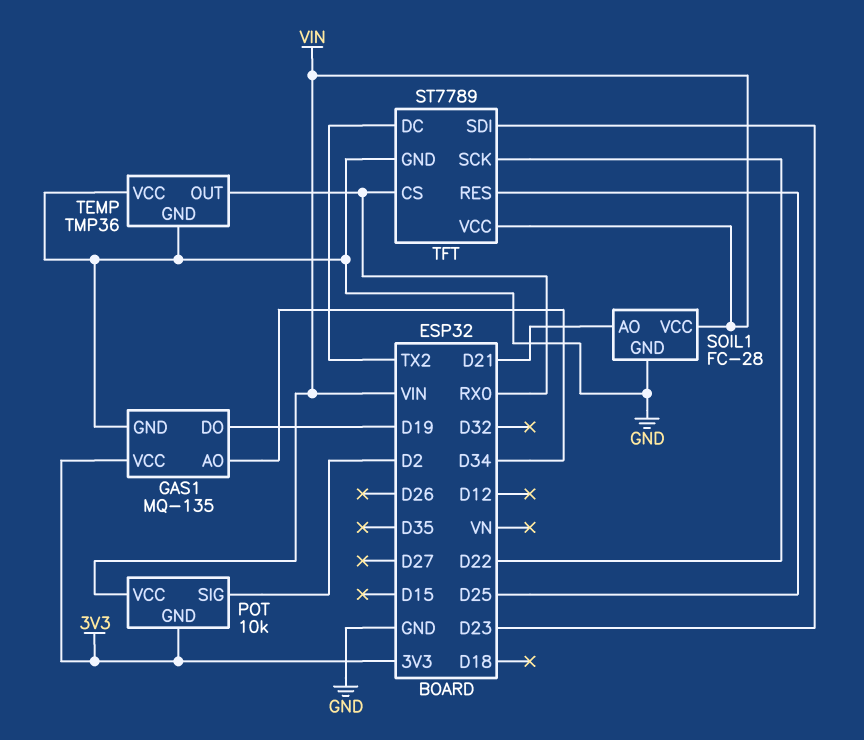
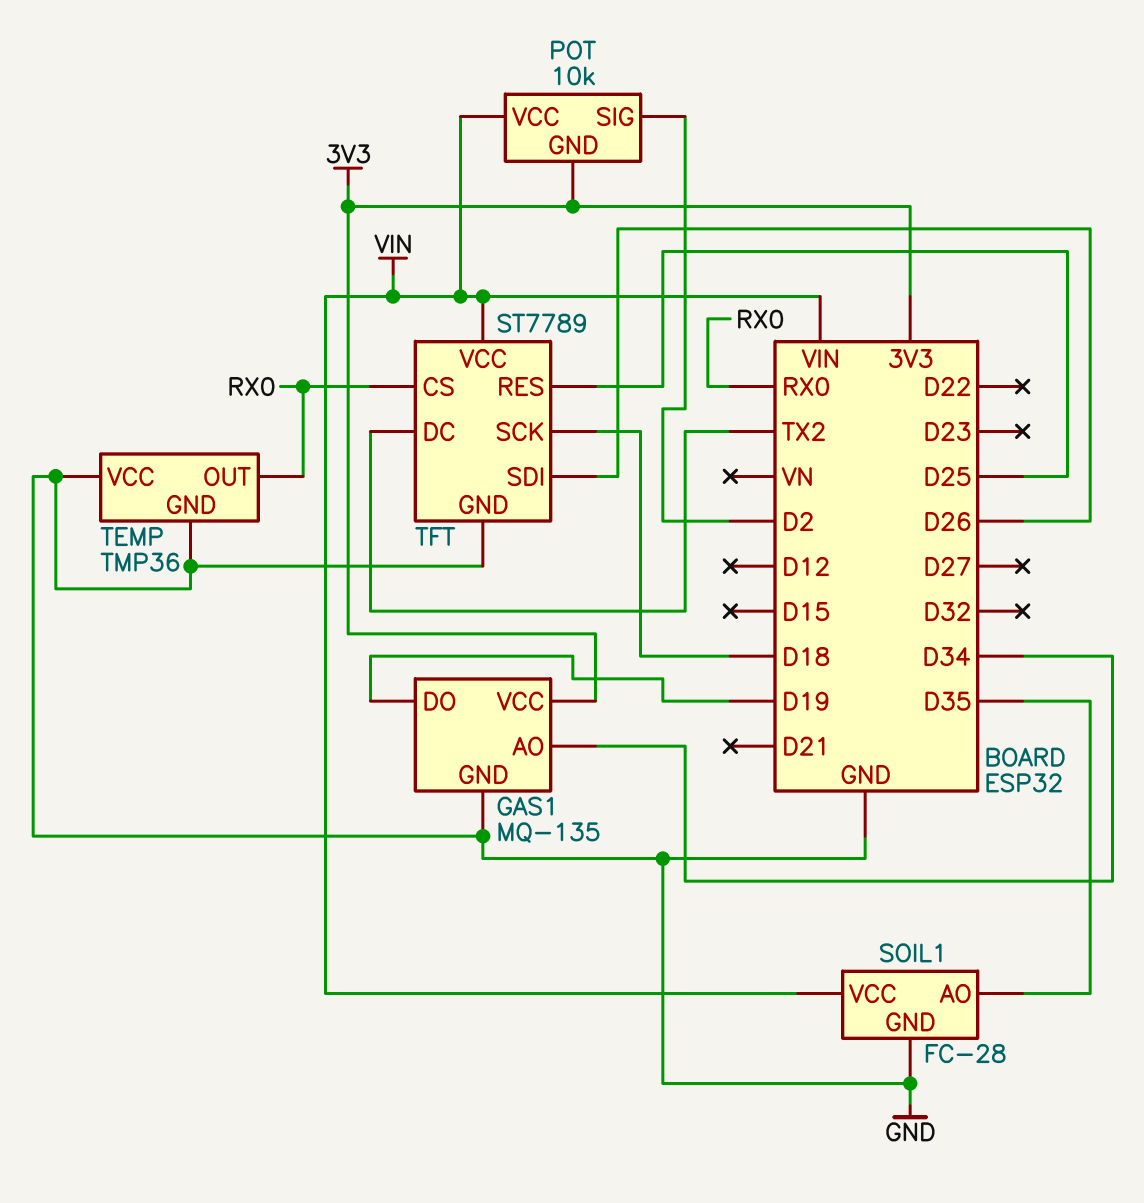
SOIL1 pin AO: D21 -> D35
TFT pin SCK: D22 -> D18
TFT pin SDI: D23 -> D26

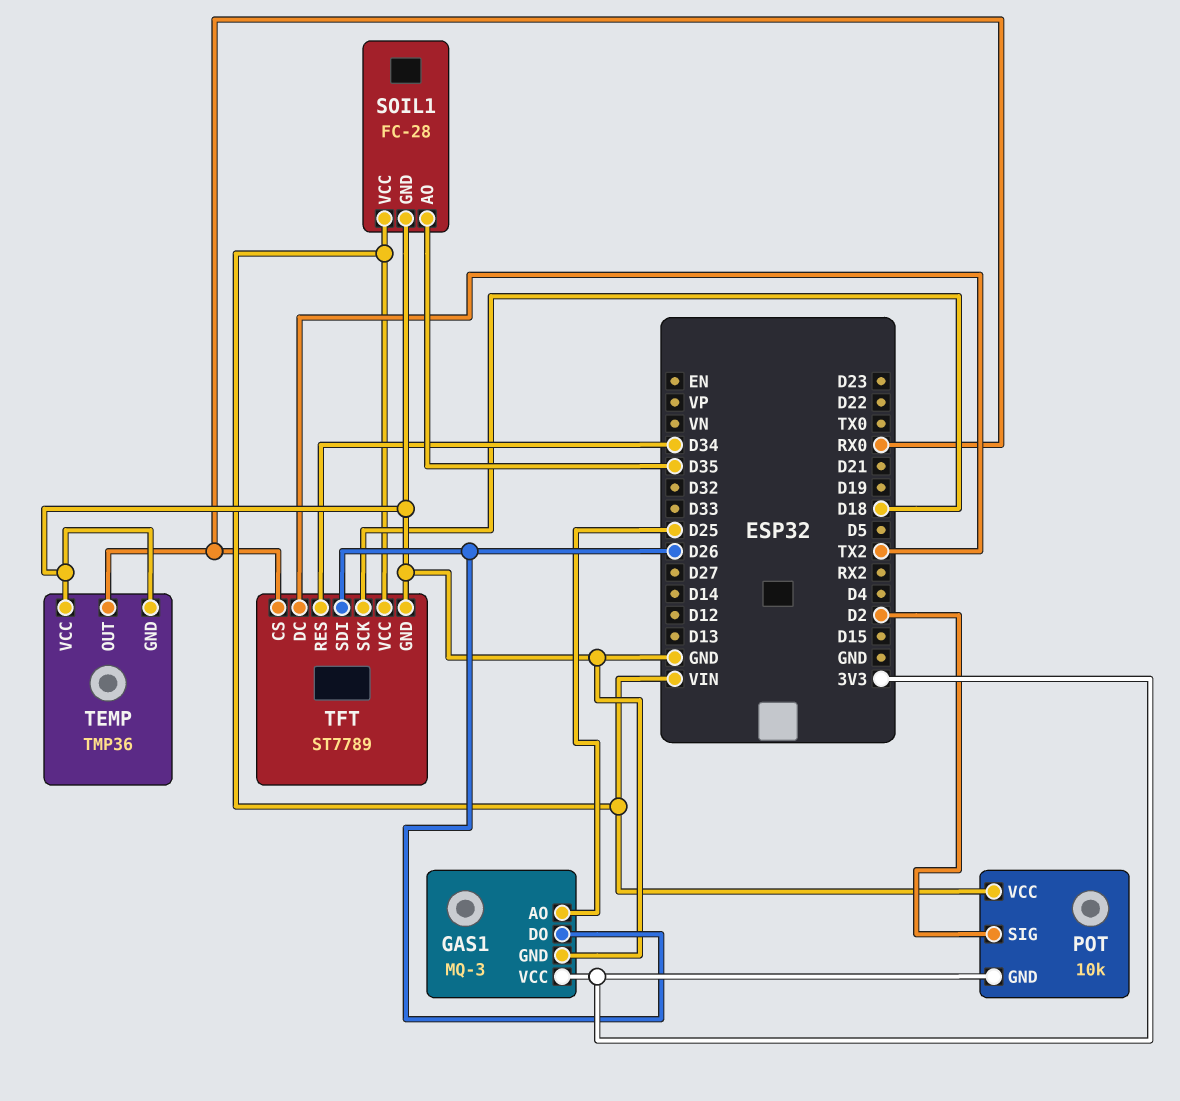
GAS1: MQ-135 -> MQ-3
GAS1 pin AO: D34 -> D25
GAS1 pin DO: D19 -> D26
TFT pin RES: D25 -> D34

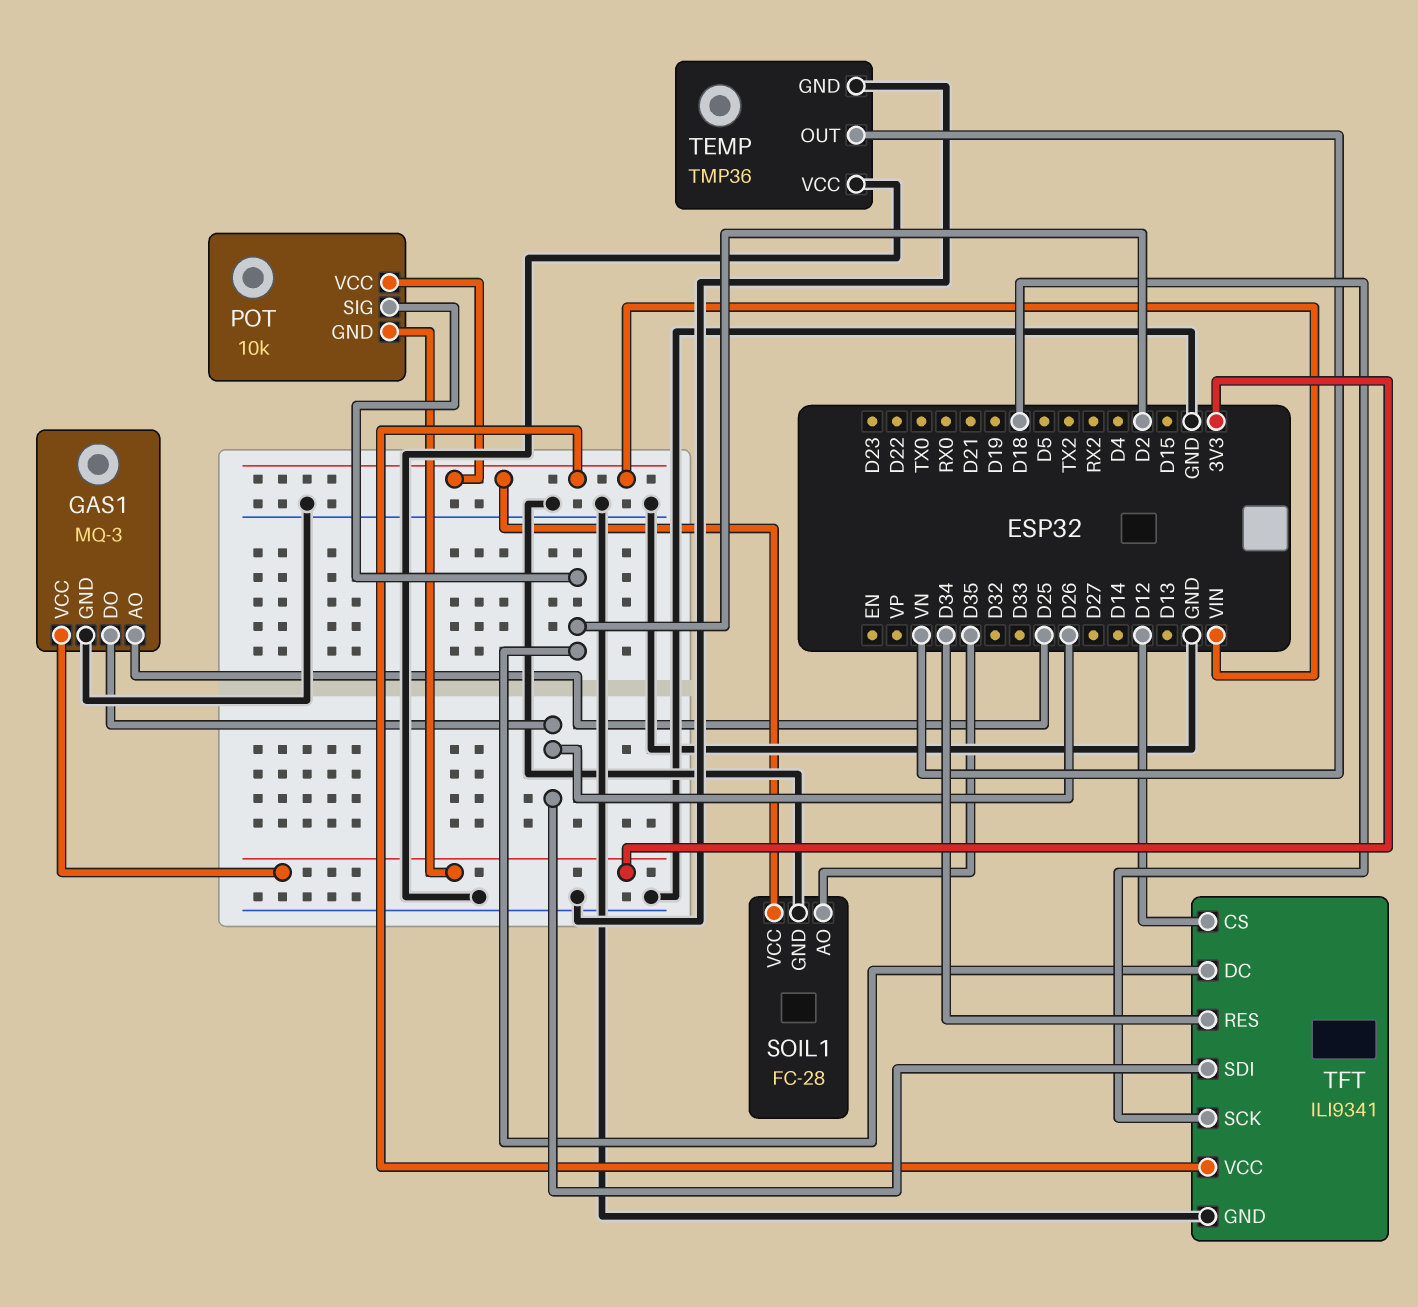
TEMP pin OUT: RX0 -> VN
TFT: ST7789 -> ILI9341
TFT pin CS: RX0 -> D12
TFT pin DC: TX2 -> D2

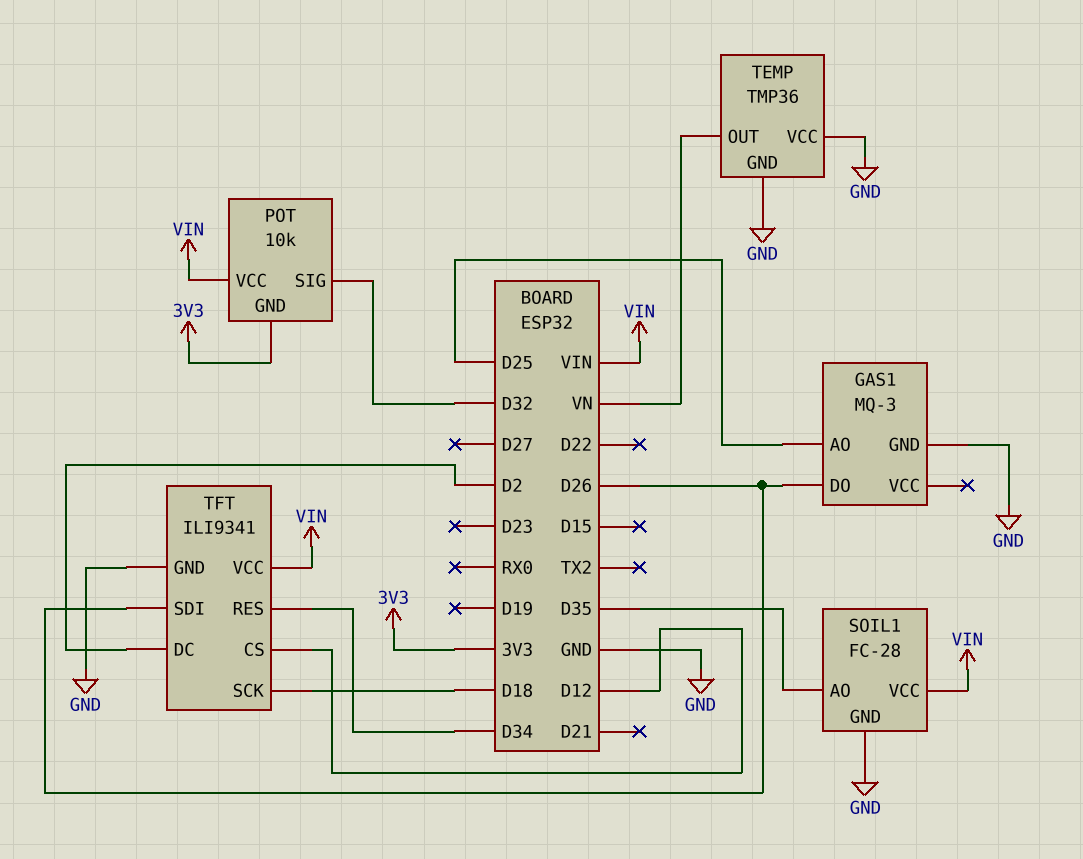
GAS1 pin VCC: 3V3 -> none
POT pin SIG: D2 -> D32

